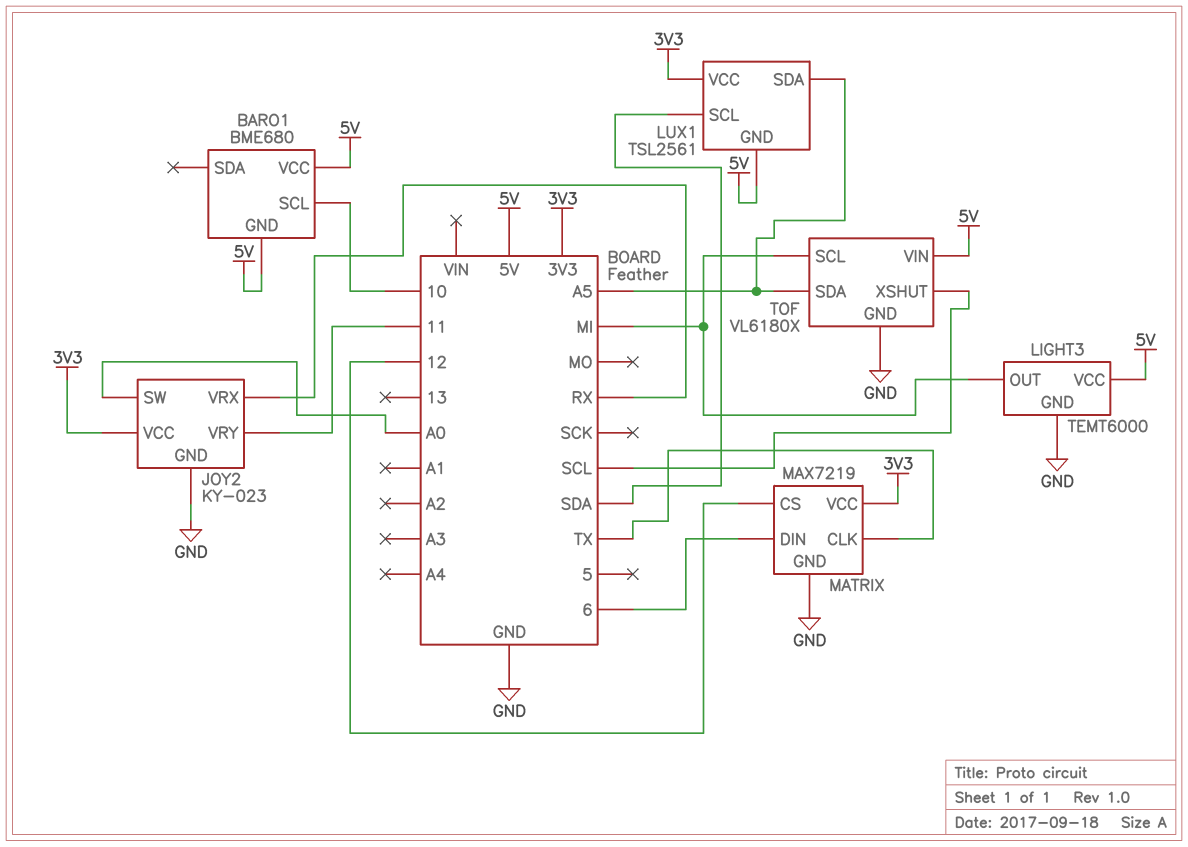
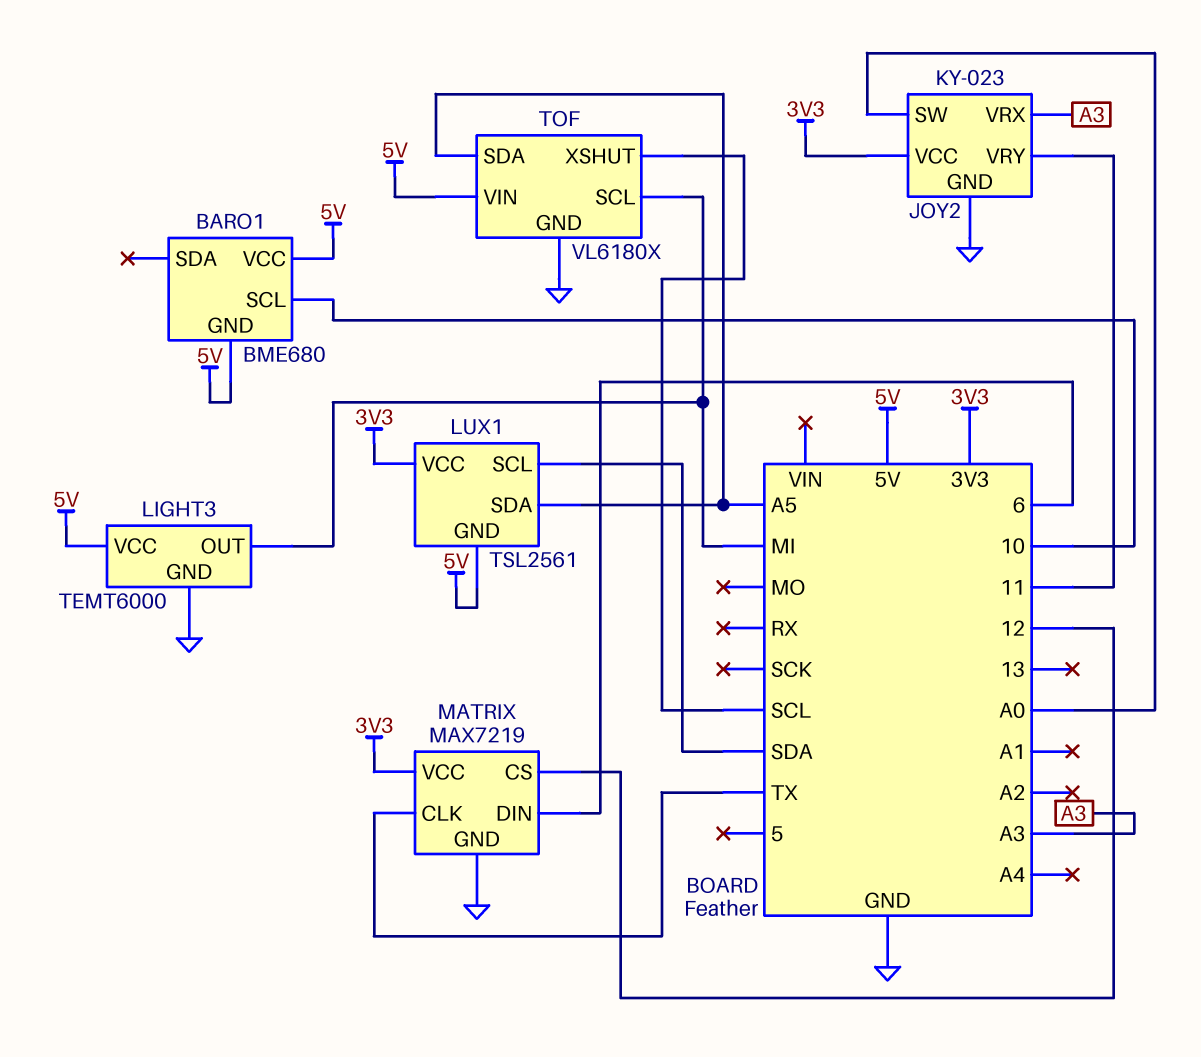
JOY2 pin VRX: RX -> A3

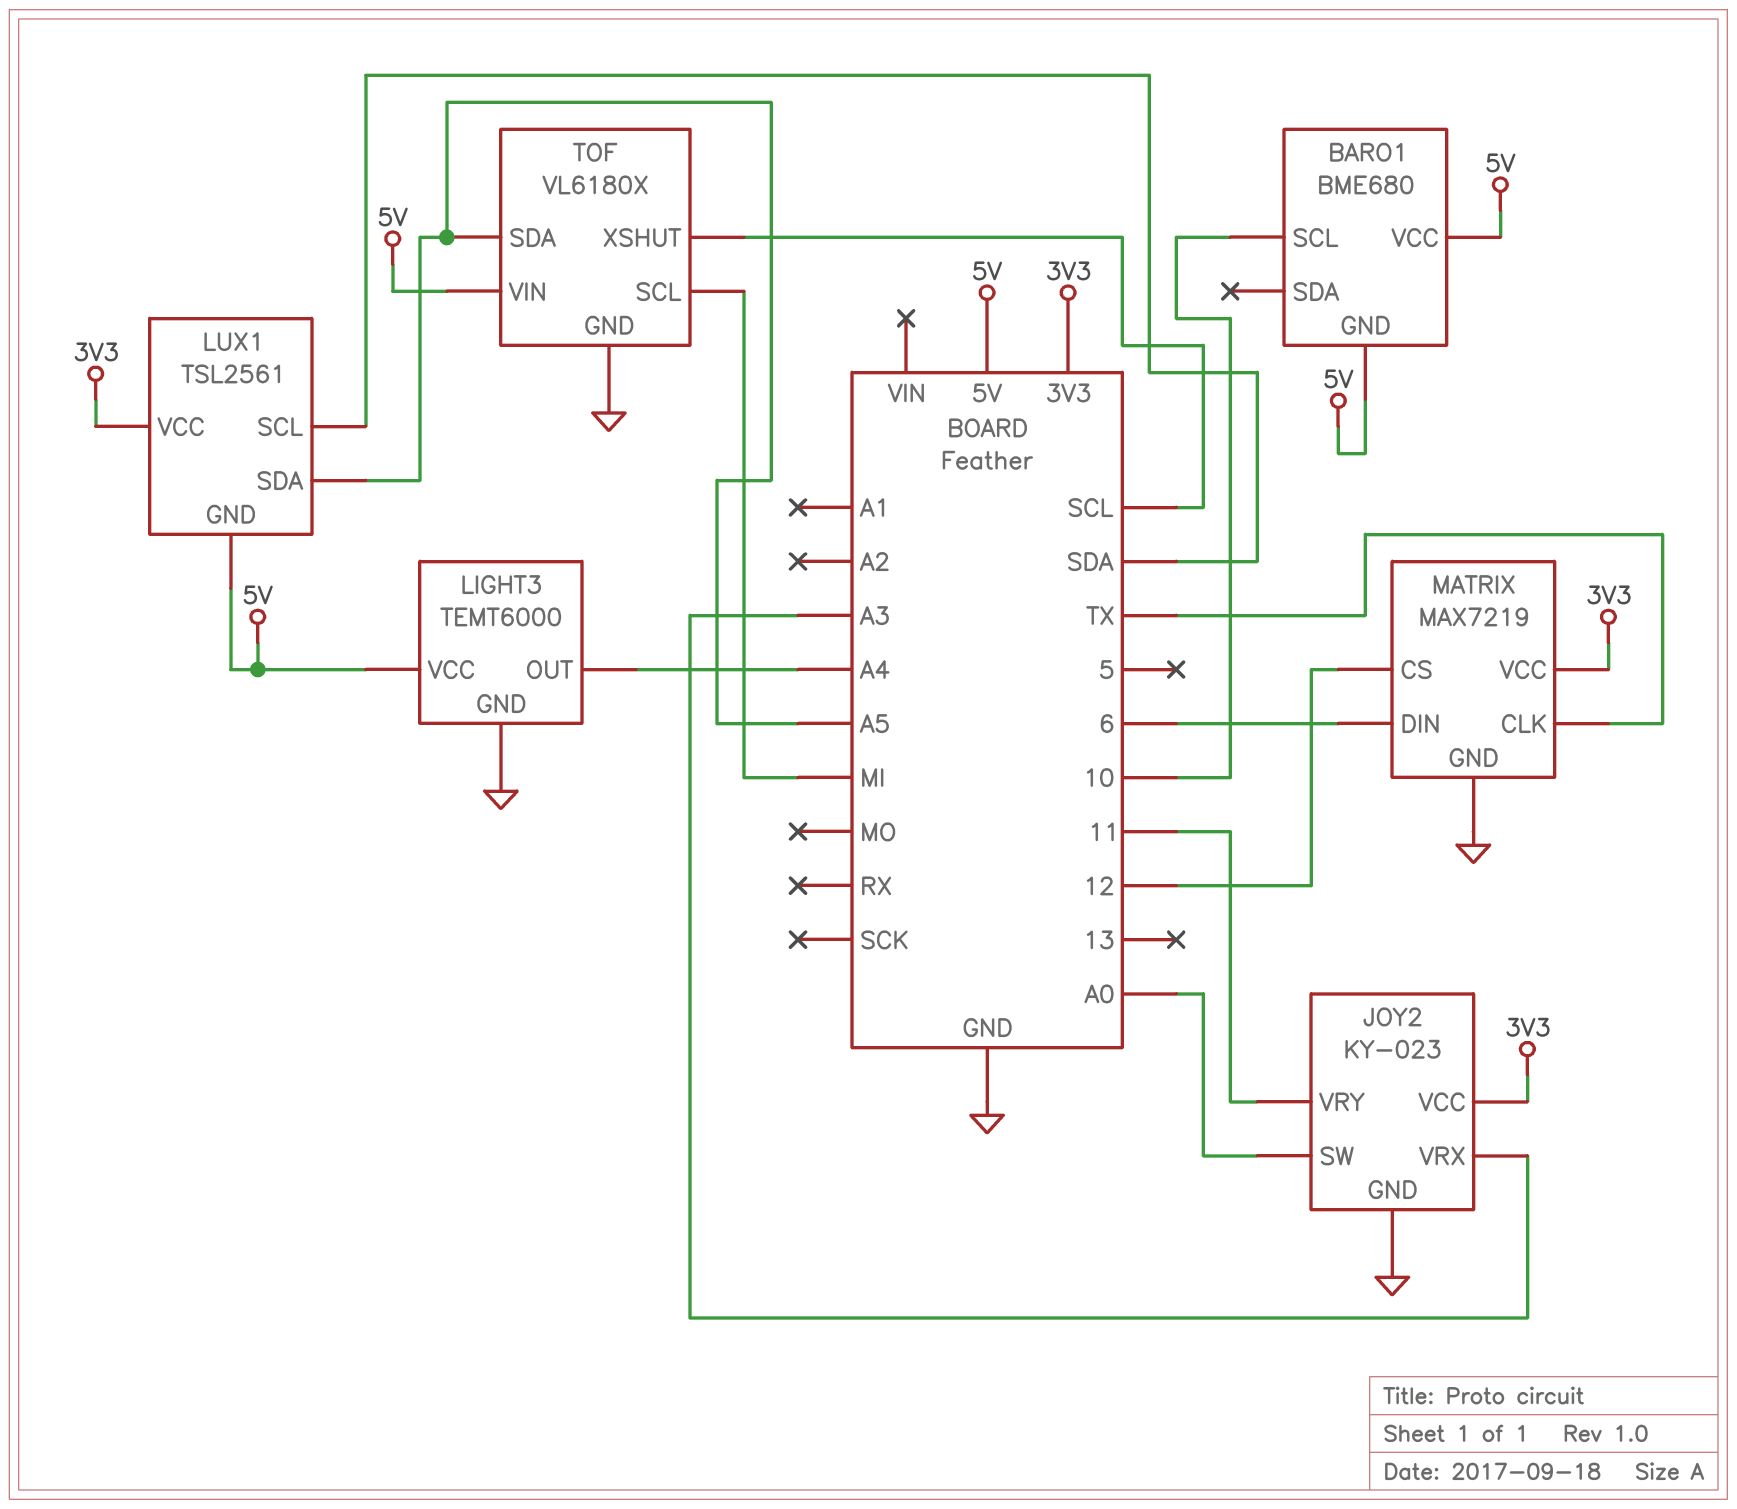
LIGHT3 pin OUT: MI -> A4

